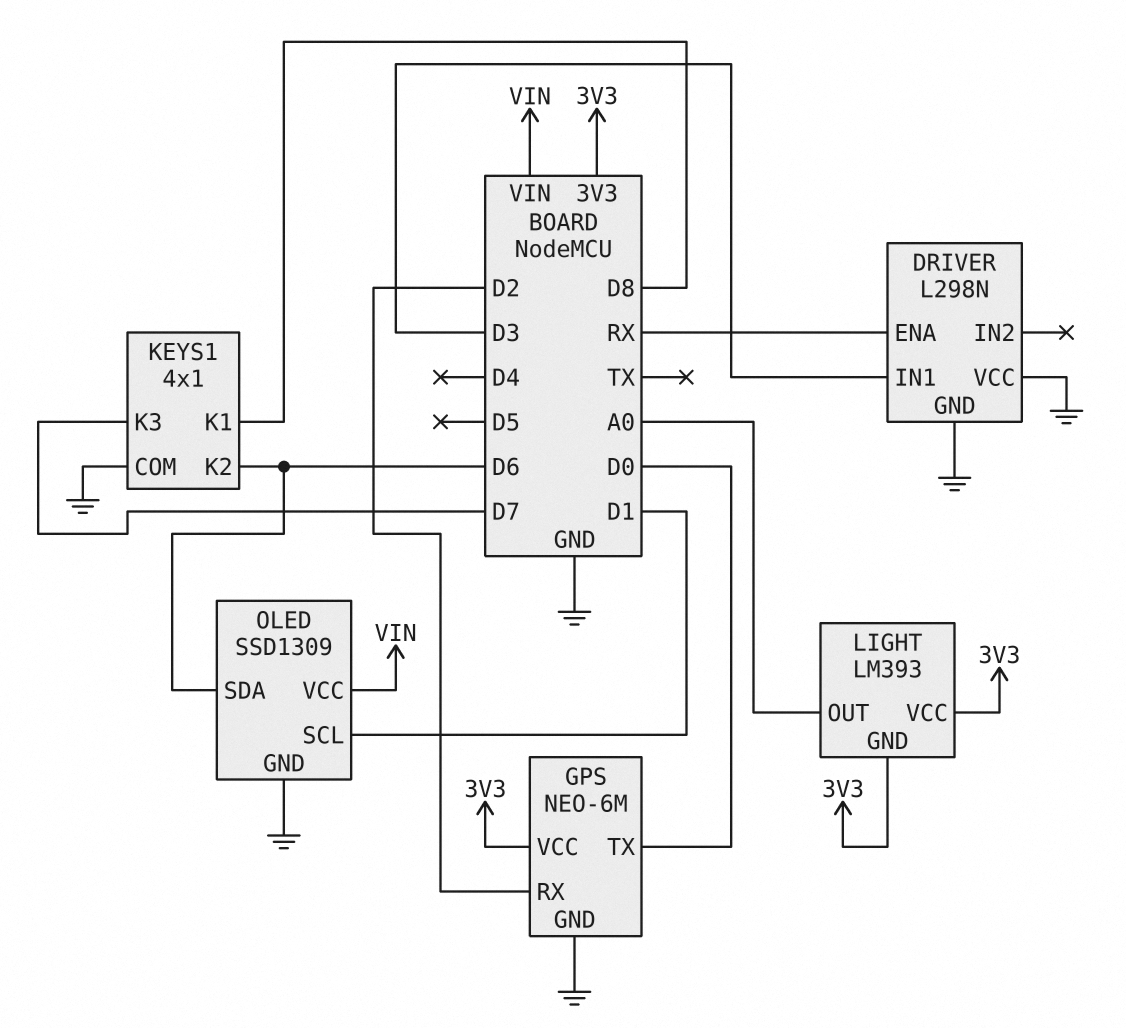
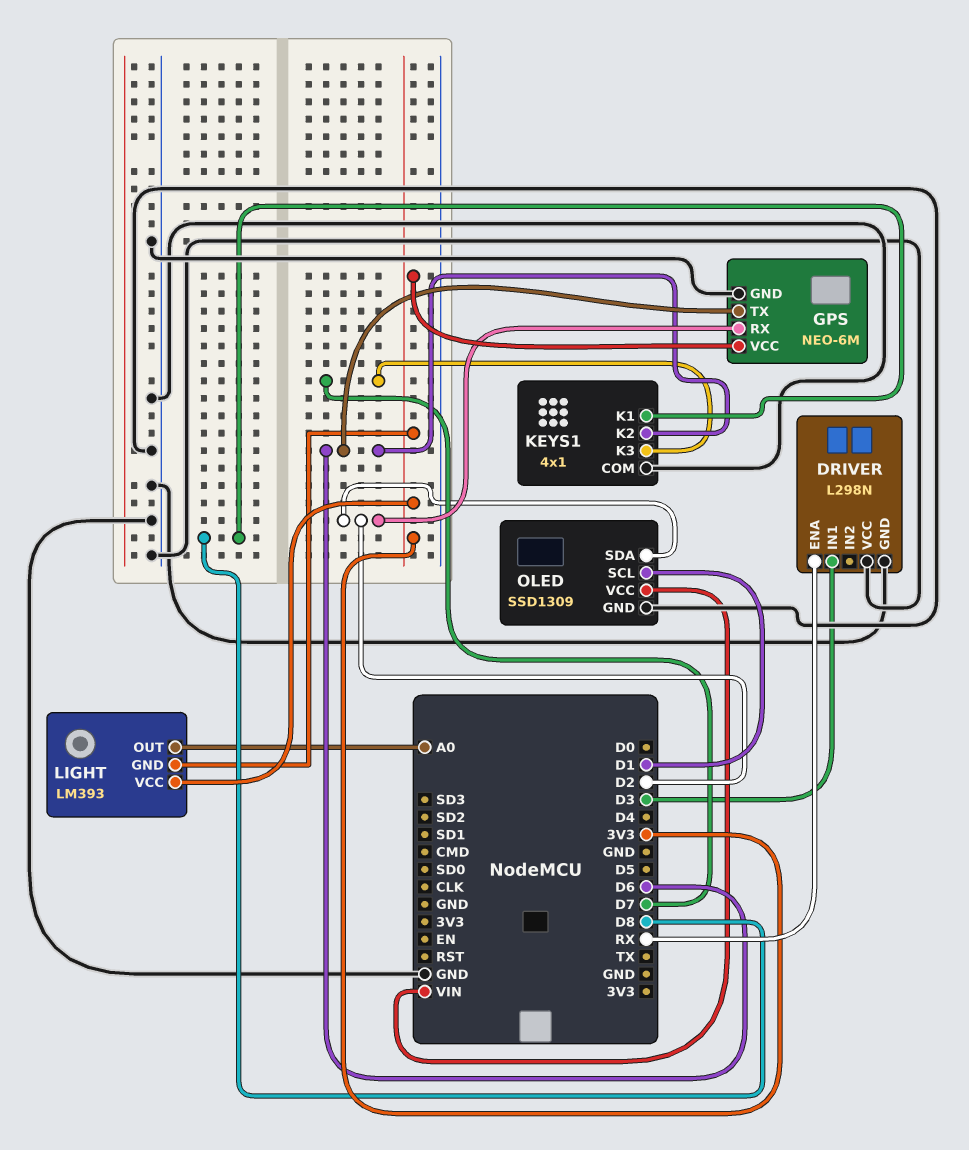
GPS pin TX: D0 -> D6
OLED pin SDA: D6 -> D2

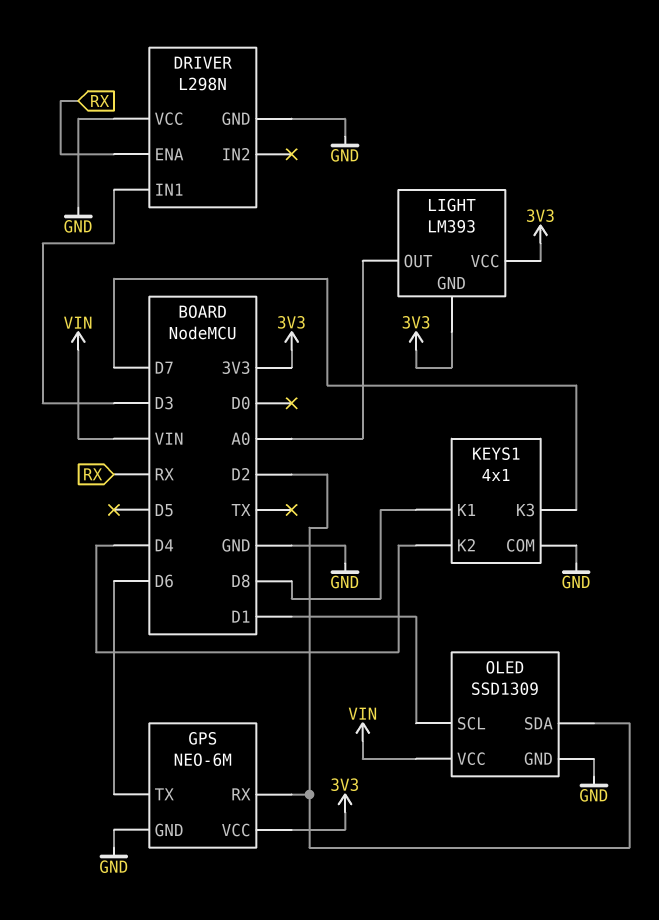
KEYS1 pin K2: D6 -> D4

